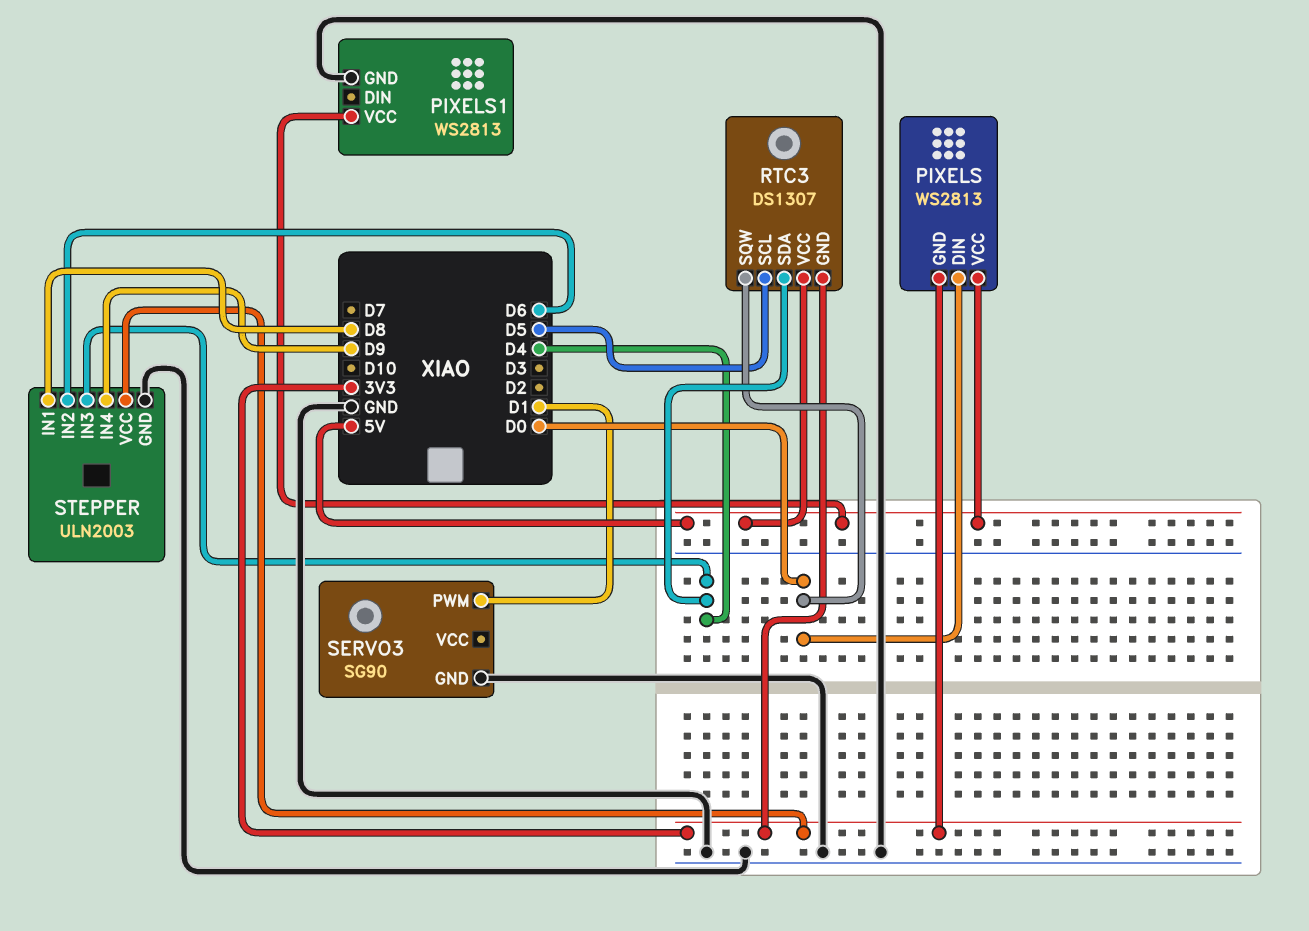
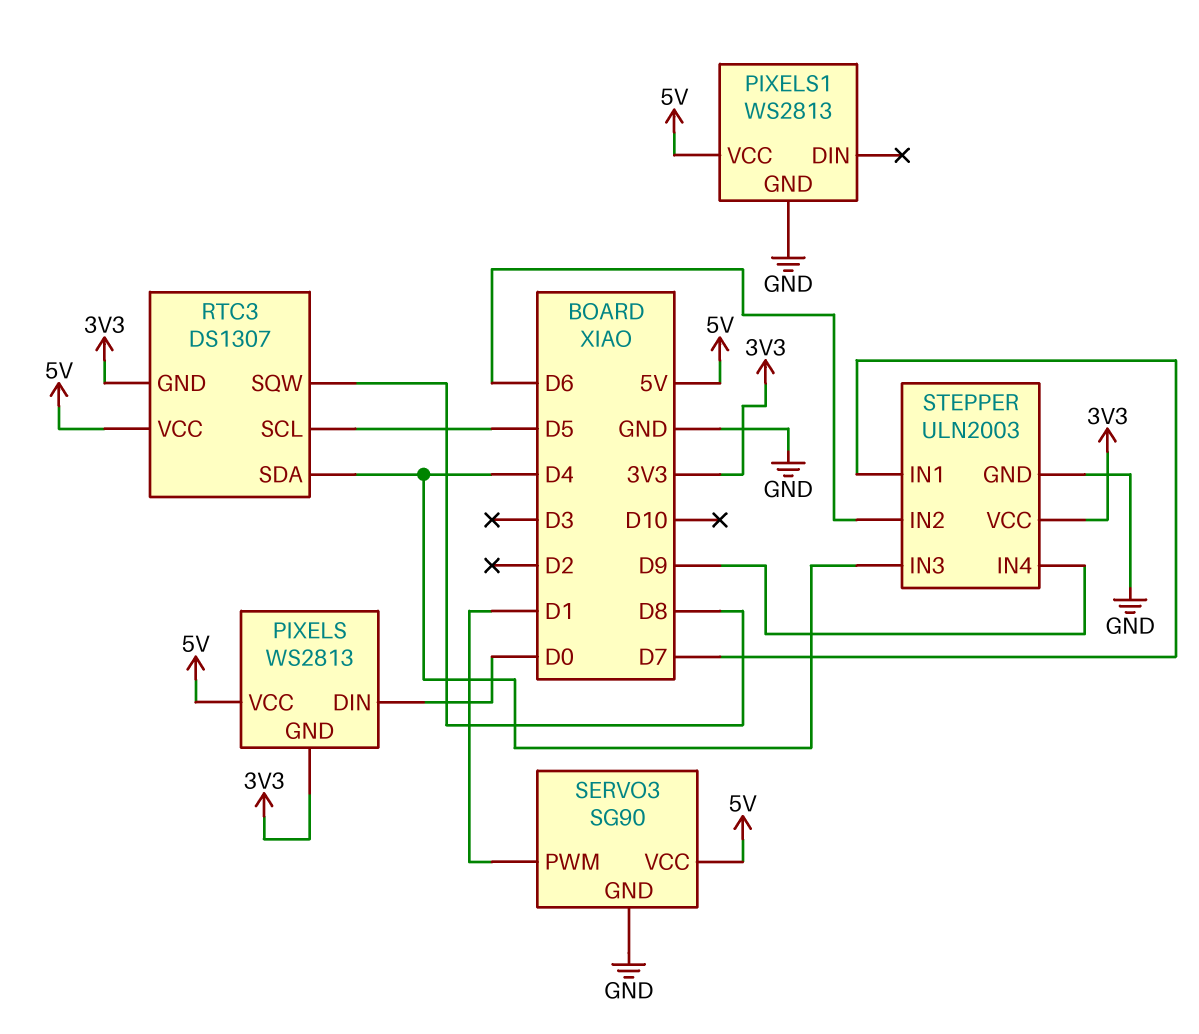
RTC3 pin SQW: D0 -> D8
SERVO3 pin VCC: none -> 5V
STEPPER pin IN1: D8 -> D7

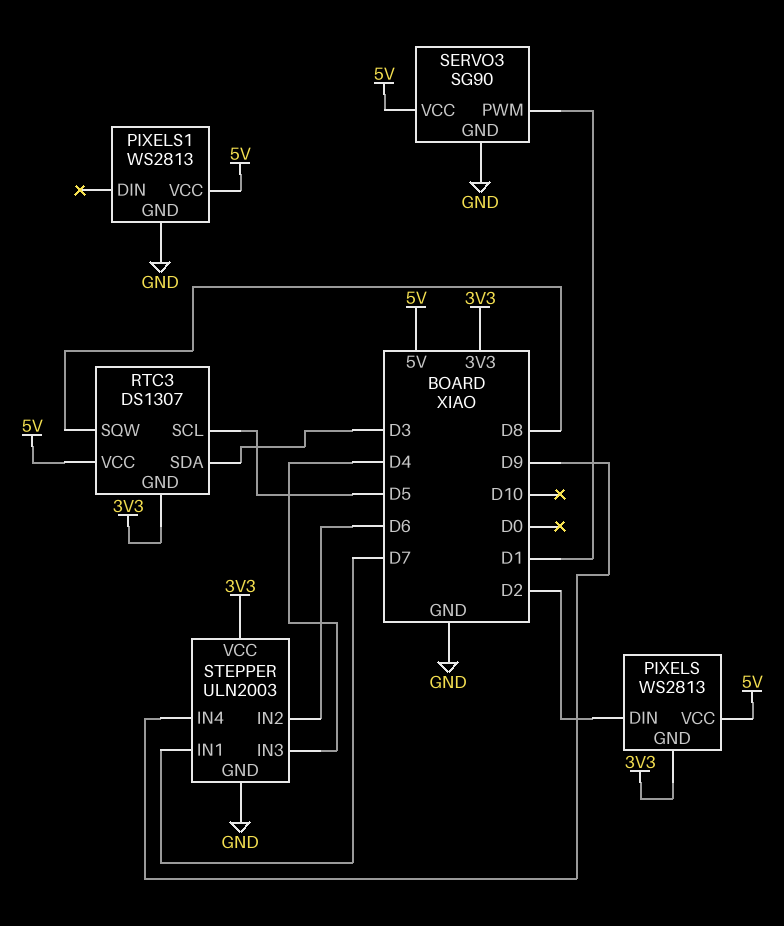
PIXELS pin DIN: D0 -> D2
RTC3 pin SDA: D4 -> D3

